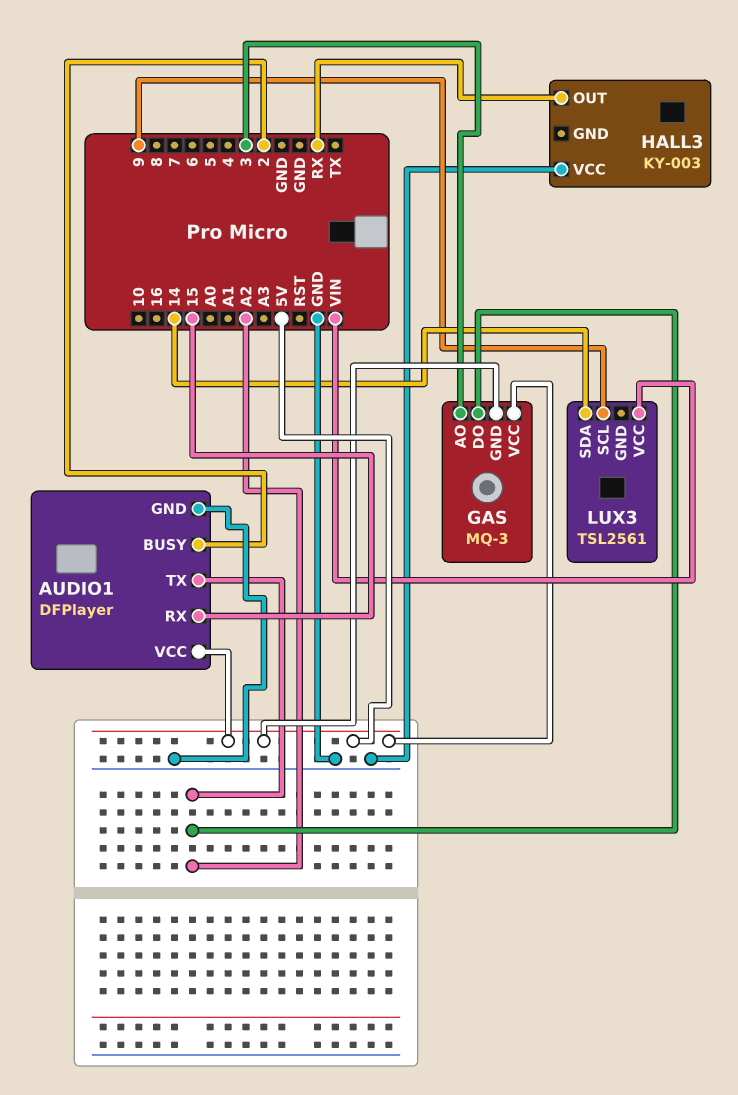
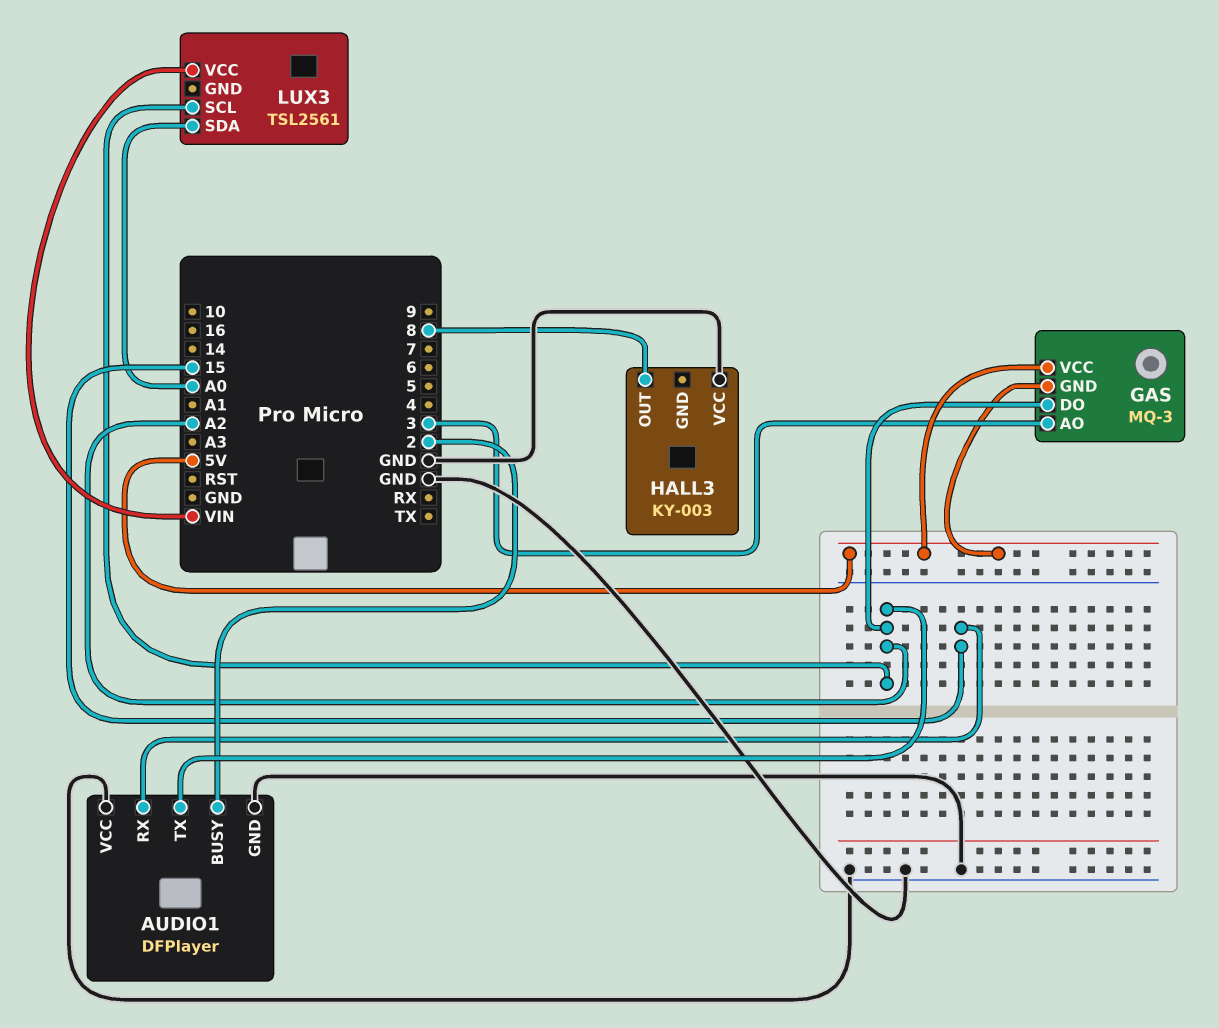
AUDIO1 pin VCC: 5V -> GND
HALL3 pin OUT: RX -> 8
LUX3 pin SCL: 9 -> A2
LUX3 pin SDA: 14 -> A0

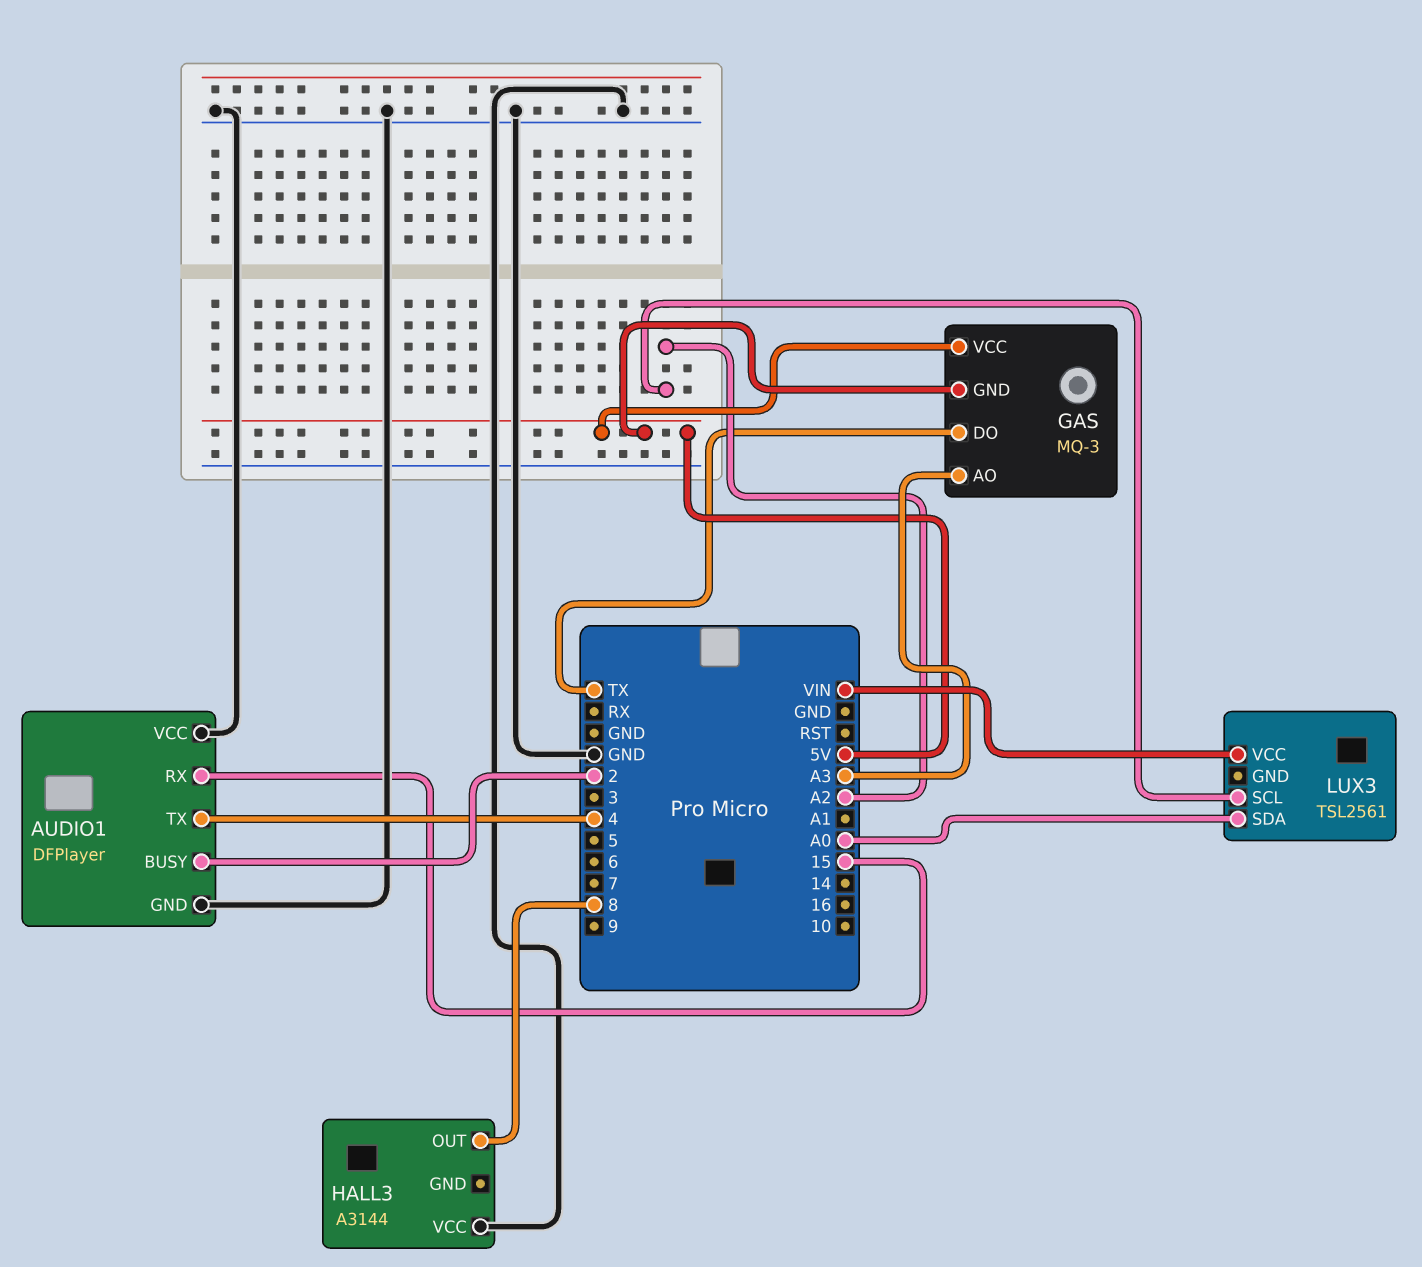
AUDIO1 pin TX: A2 -> 4
GAS pin AO: 3 -> A3
GAS pin DO: A2 -> TX
HALL3: KY-003 -> A3144

